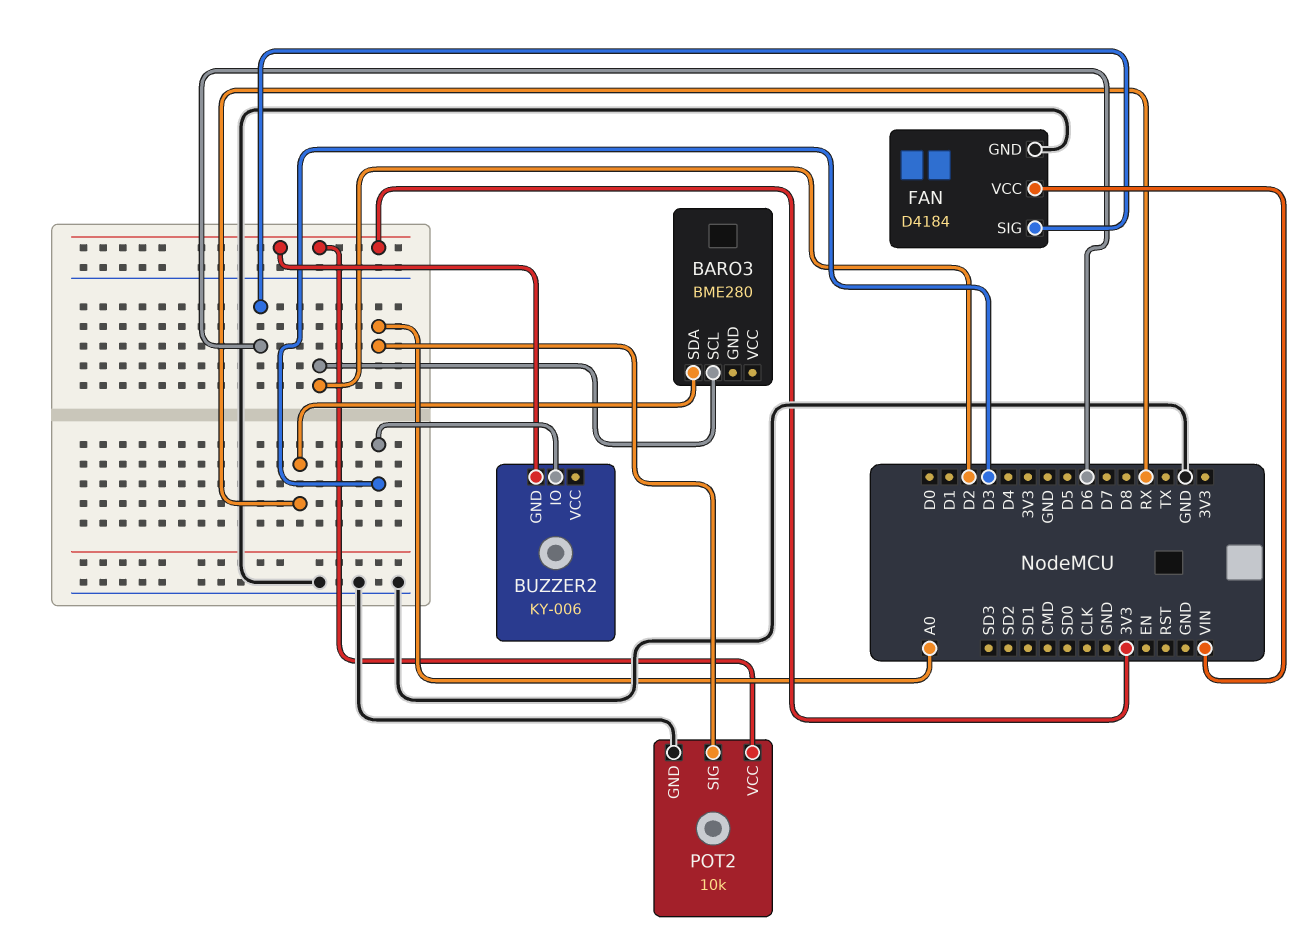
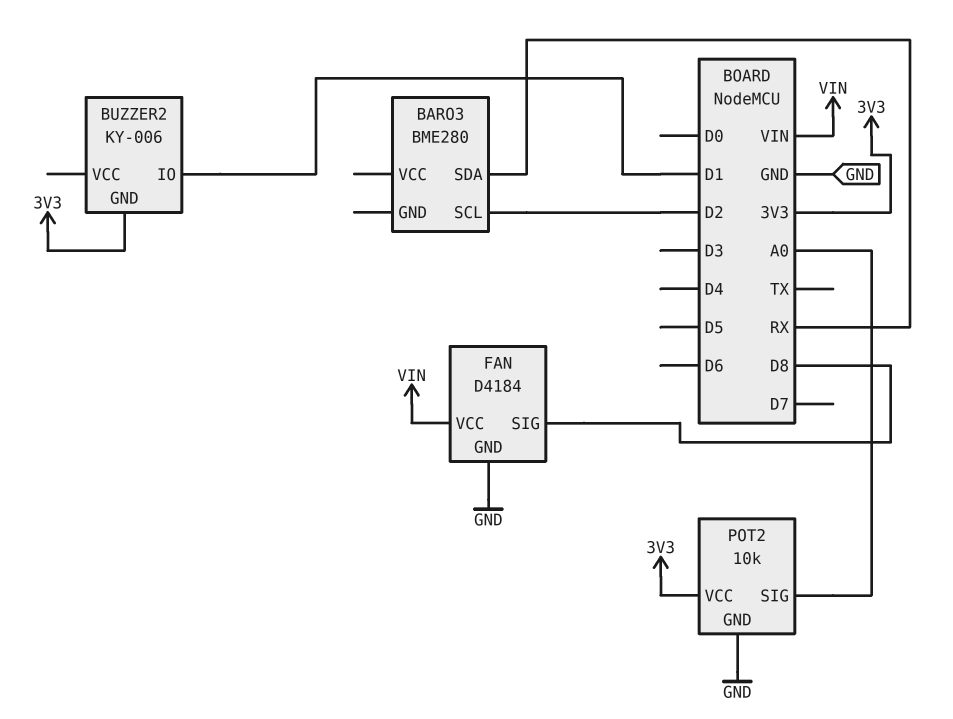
BUZZER2 pin IO: D3 -> D1
FAN pin SIG: D6 -> D8

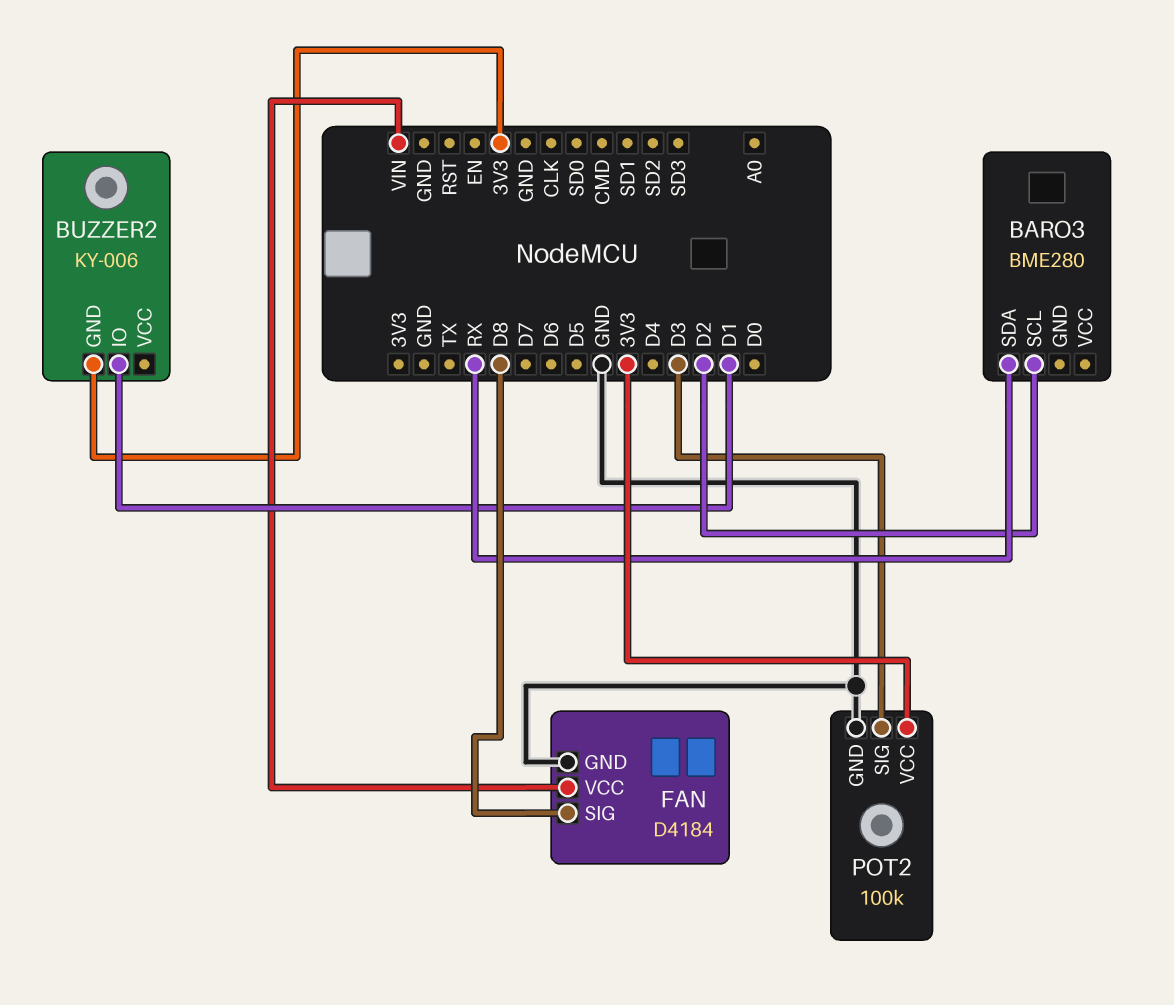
POT2: 10k -> 100k
POT2 pin SIG: A0 -> D3

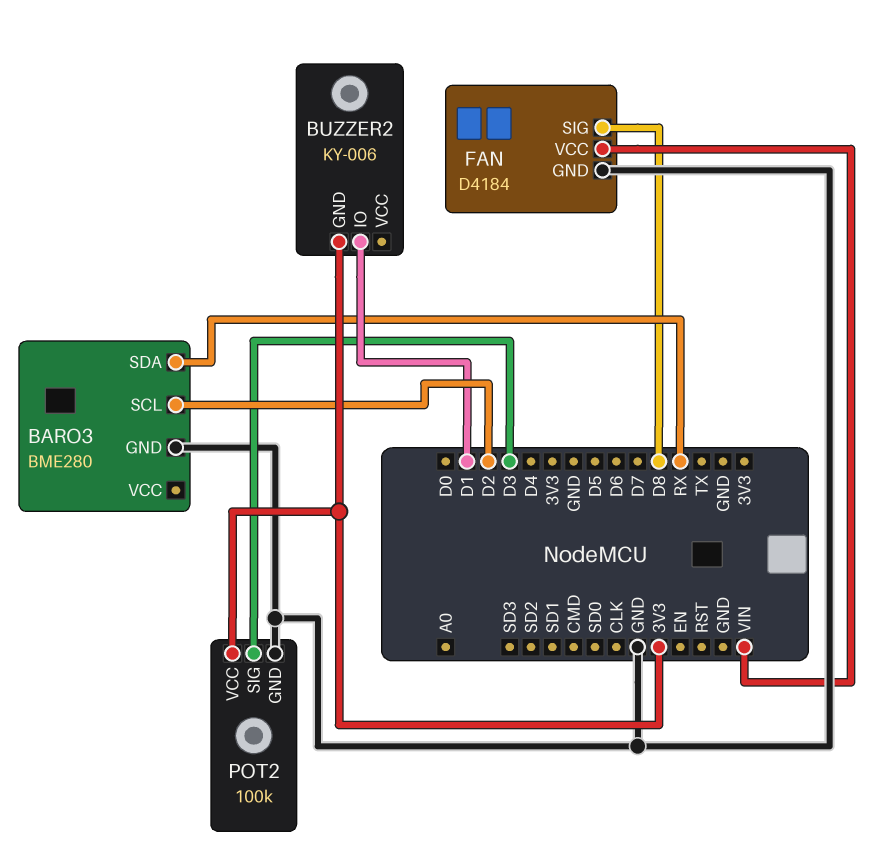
BARO3 pin GND: none -> GND

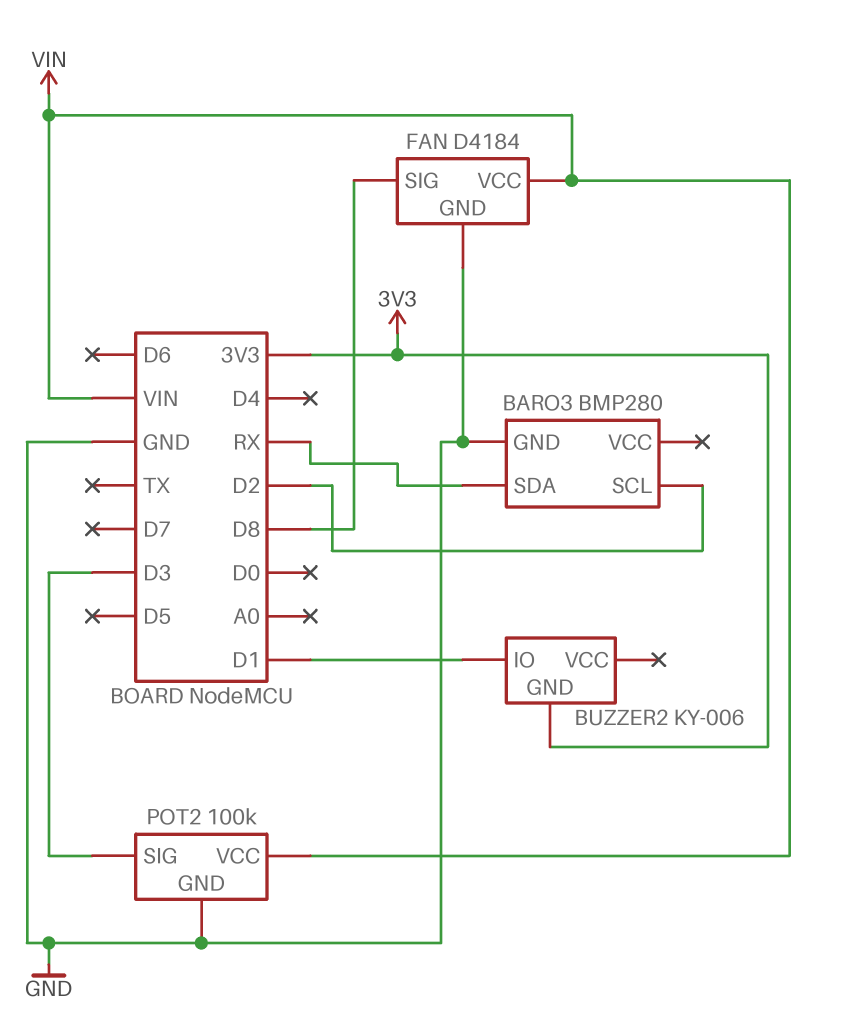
BARO3: BME280 -> BMP280
POT2 pin VCC: 3V3 -> VIN

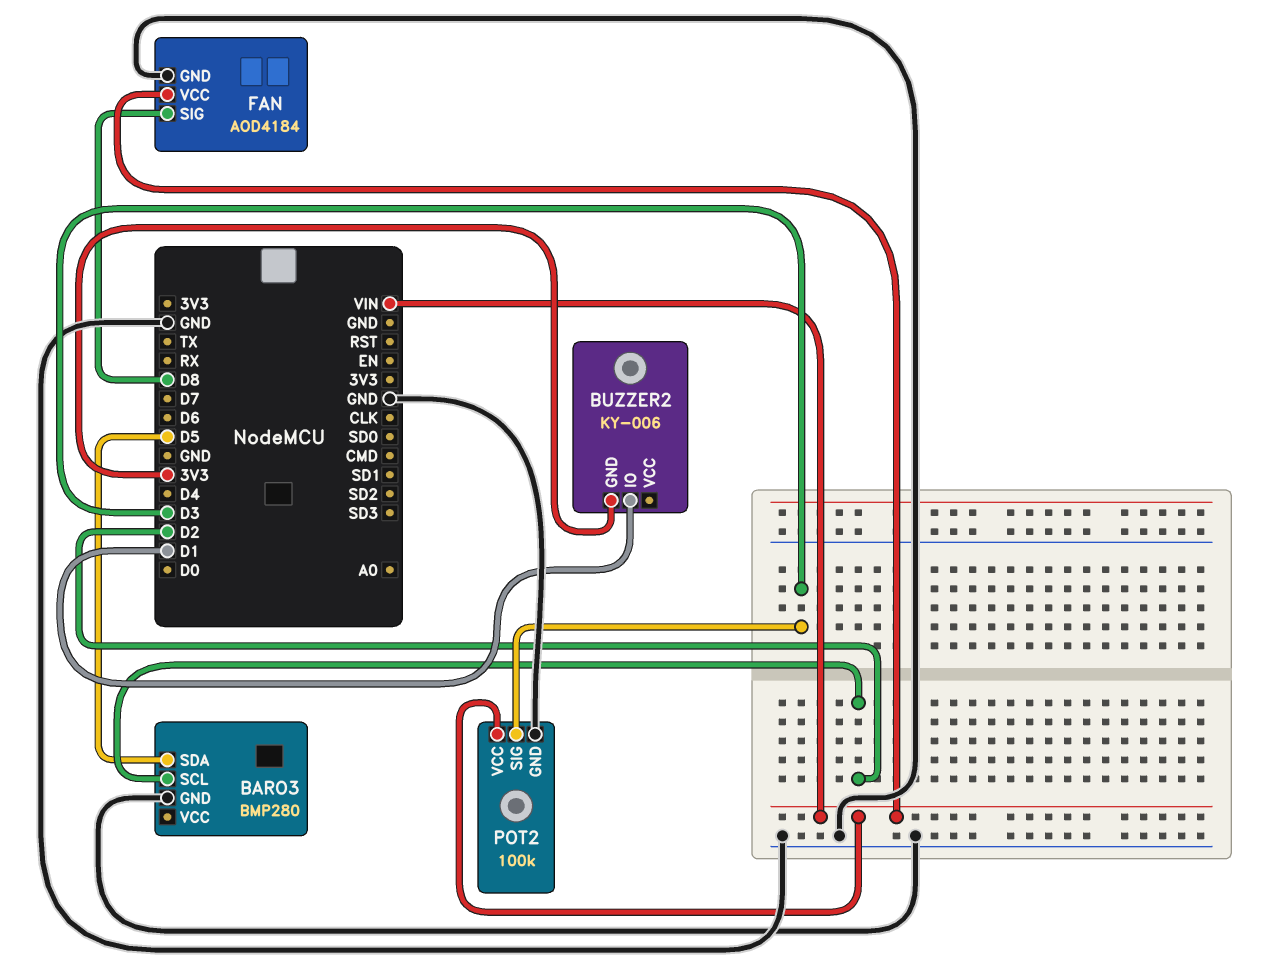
BARO3 pin SDA: RX -> D5
FAN: D4184 -> AOD4184

